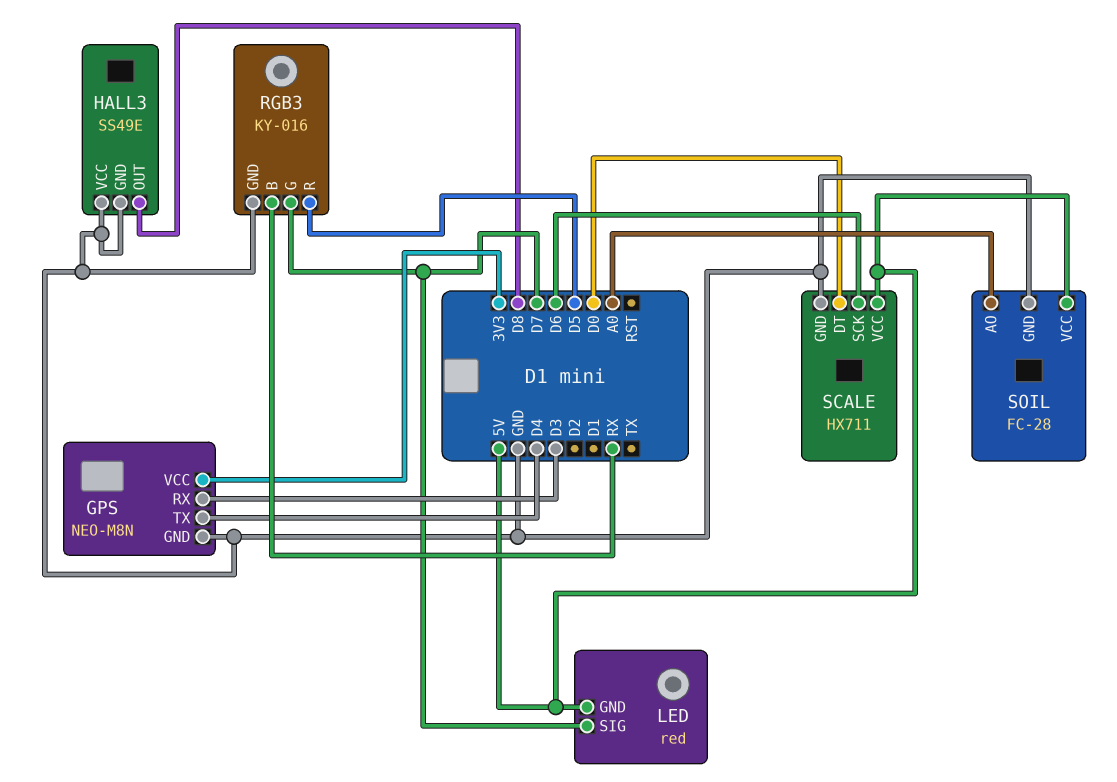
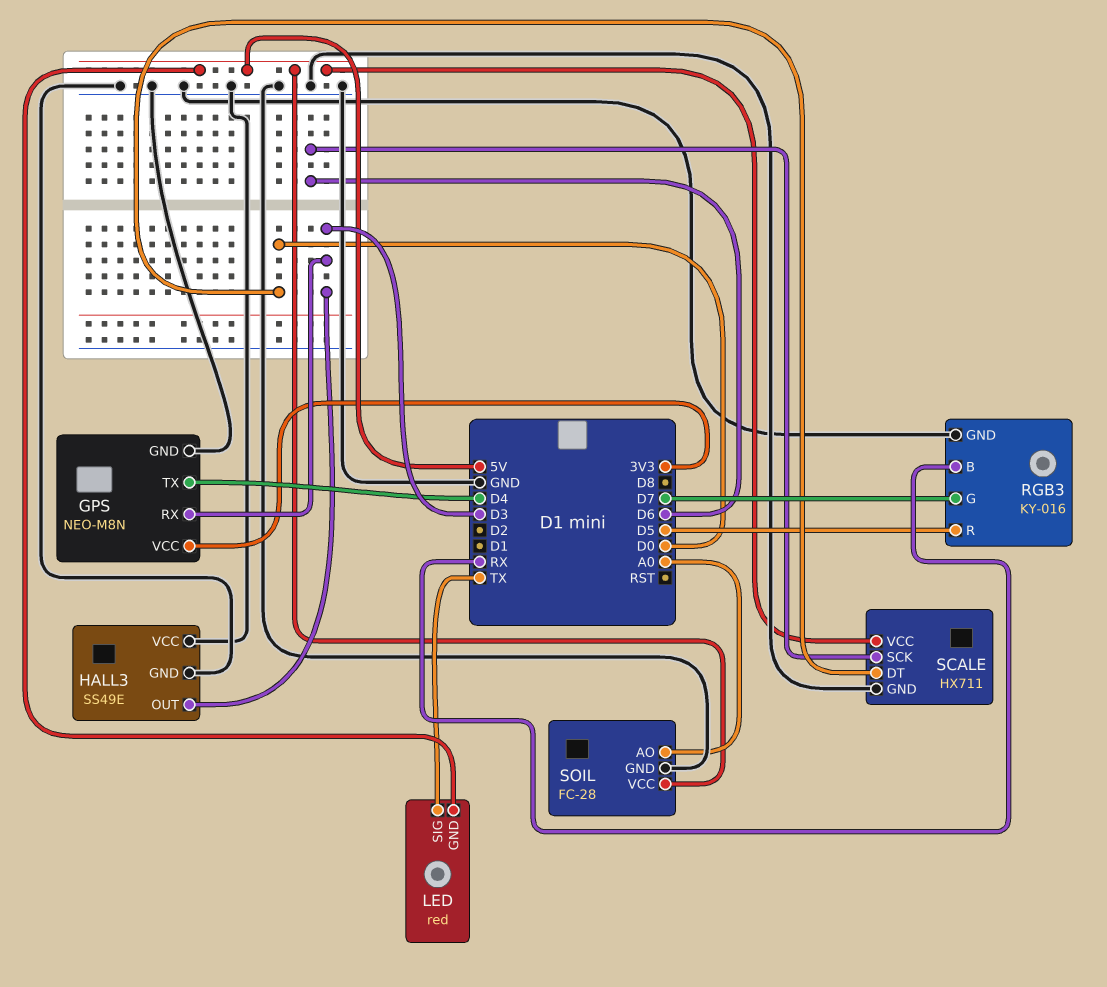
HALL3 pin OUT: D8 -> D3
LED pin SIG: D7 -> TX

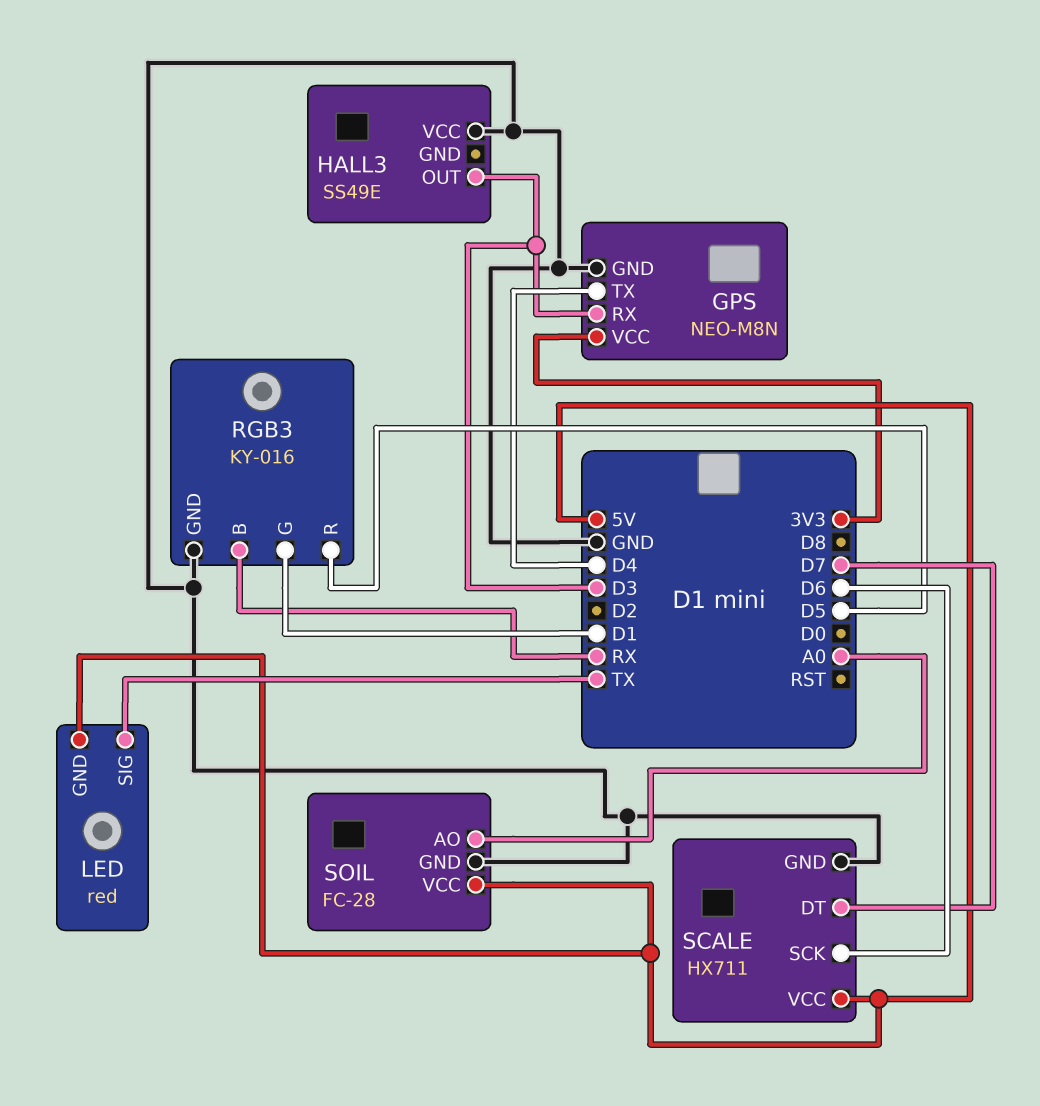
HALL3 pin GND: GND -> none
RGB3 pin G: D7 -> D1
SCALE pin DT: D0 -> D7

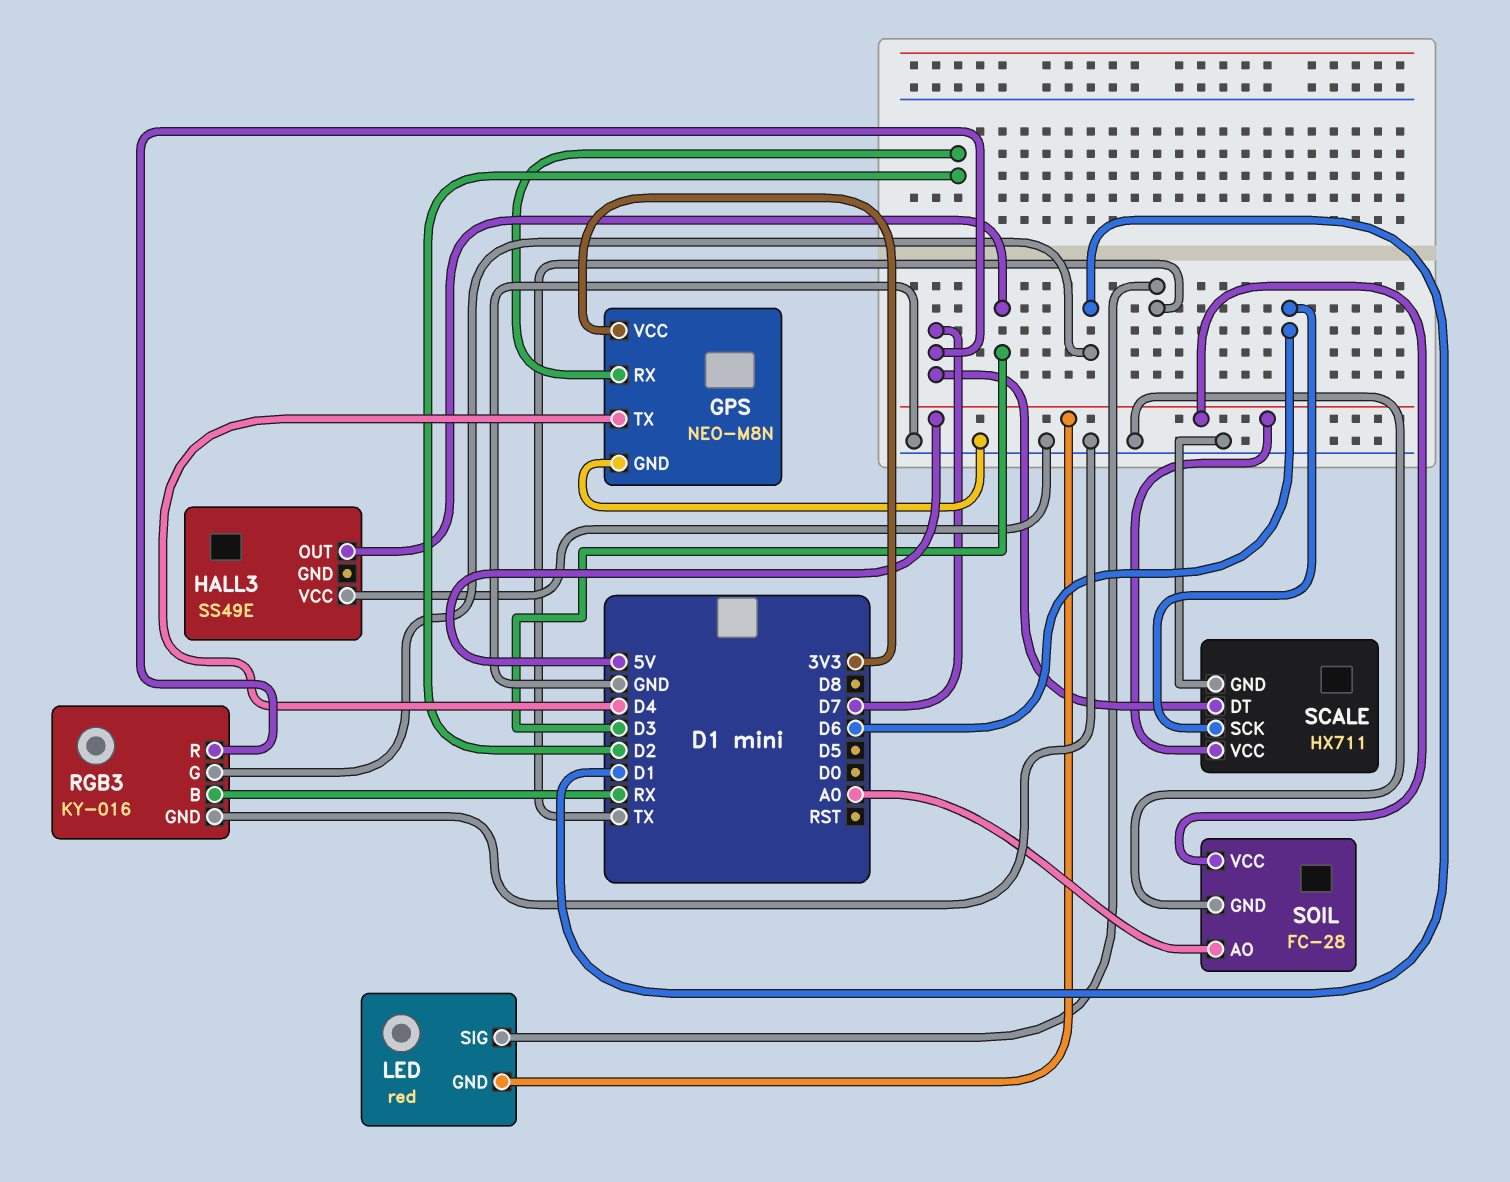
GPS pin RX: D3 -> D2
RGB3 pin R: D5 -> D7

